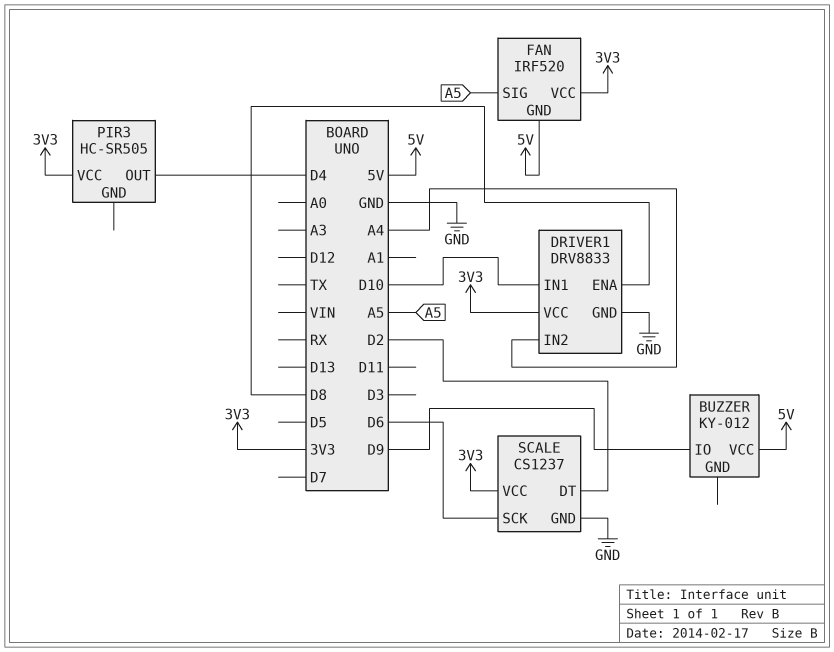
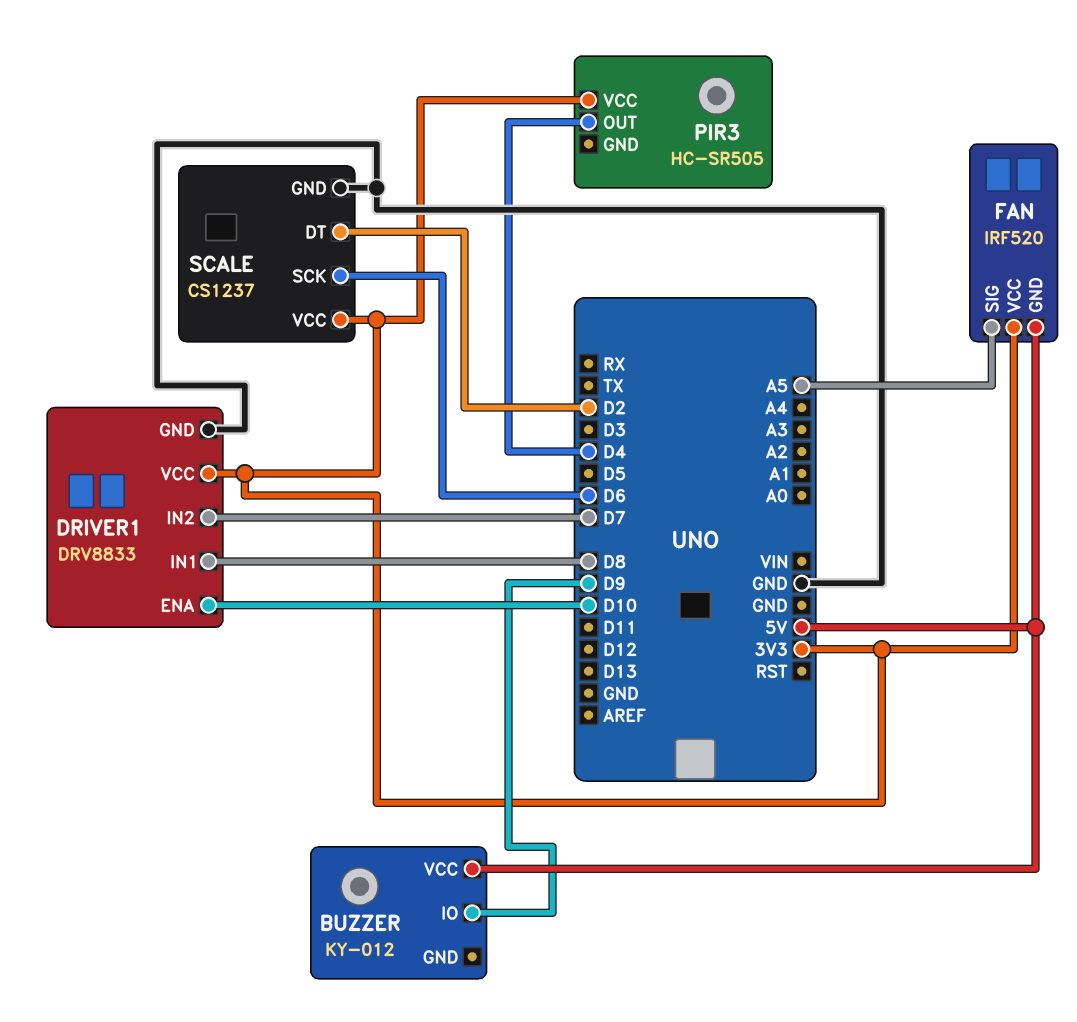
DRIVER1 pin ENA: D8 -> D10
DRIVER1 pin IN1: D10 -> D8
DRIVER1 pin IN2: A4 -> D7

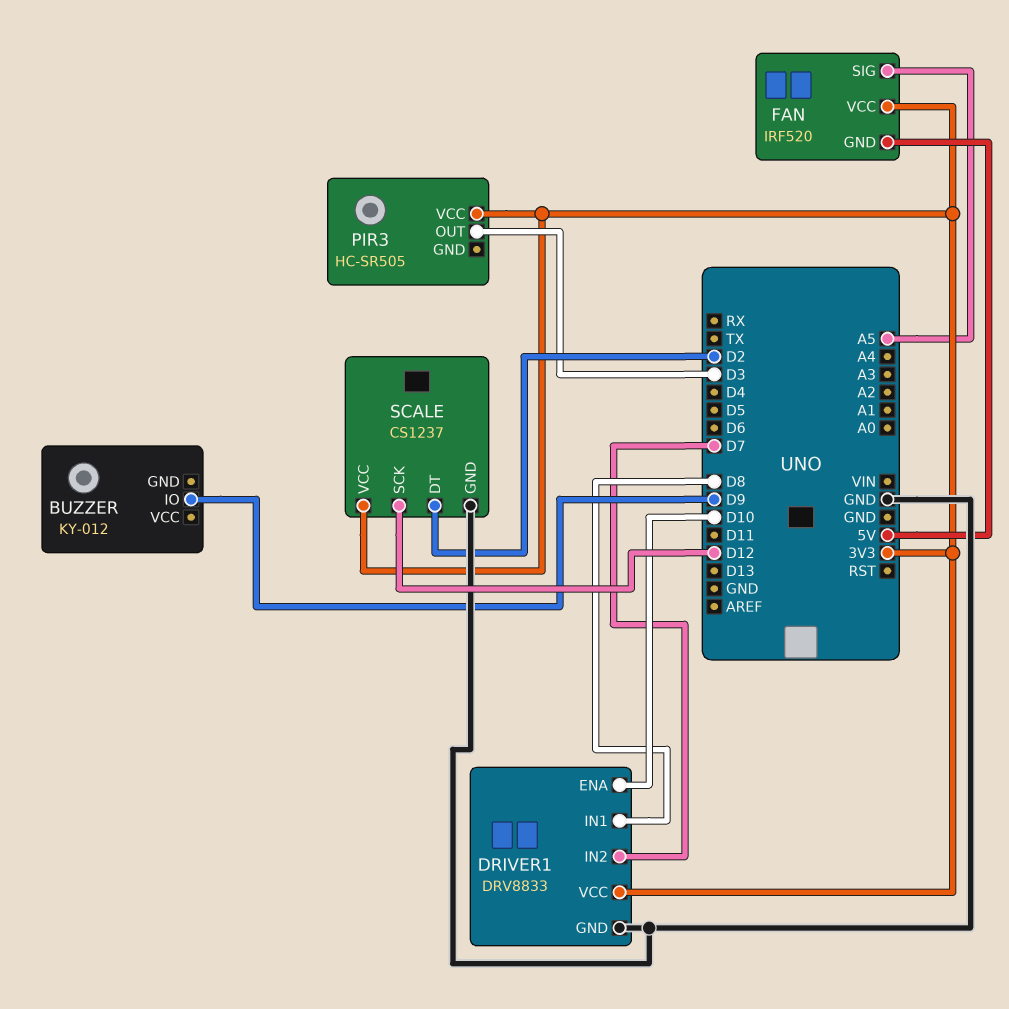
BUZZER pin VCC: 5V -> none
PIR3 pin OUT: D4 -> D3
SCALE pin SCK: D6 -> D12

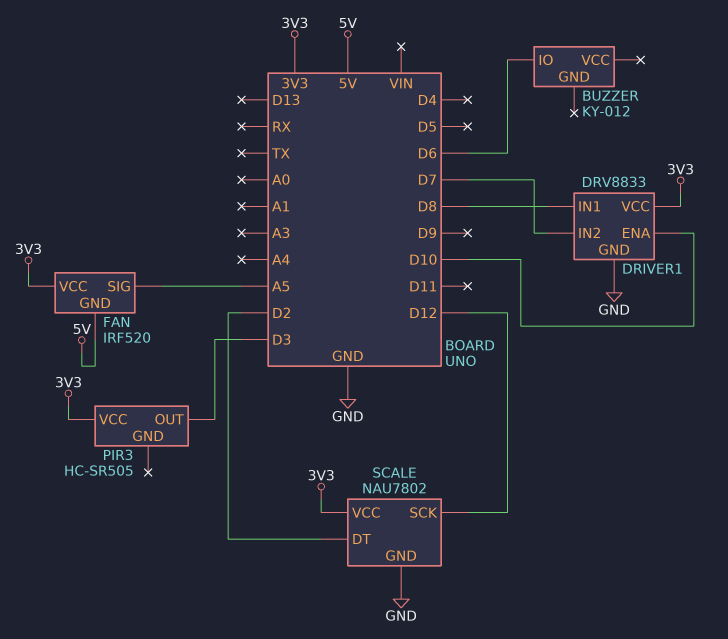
BUZZER pin IO: D9 -> D6
SCALE: CS1237 -> NAU7802

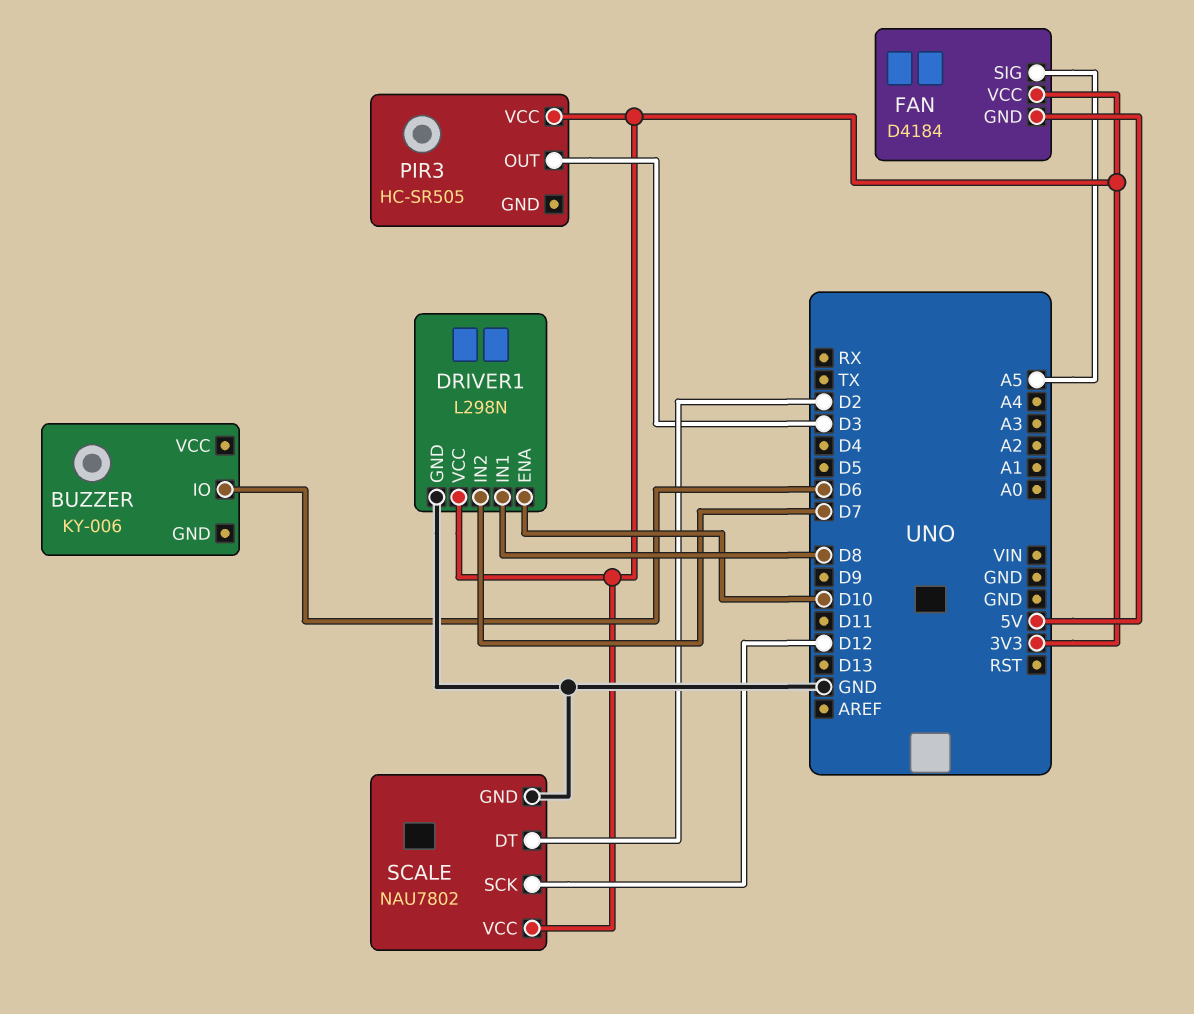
BUZZER: KY-012 -> KY-006
DRIVER1: DRV8833 -> L298N
FAN: IRF520 -> D4184

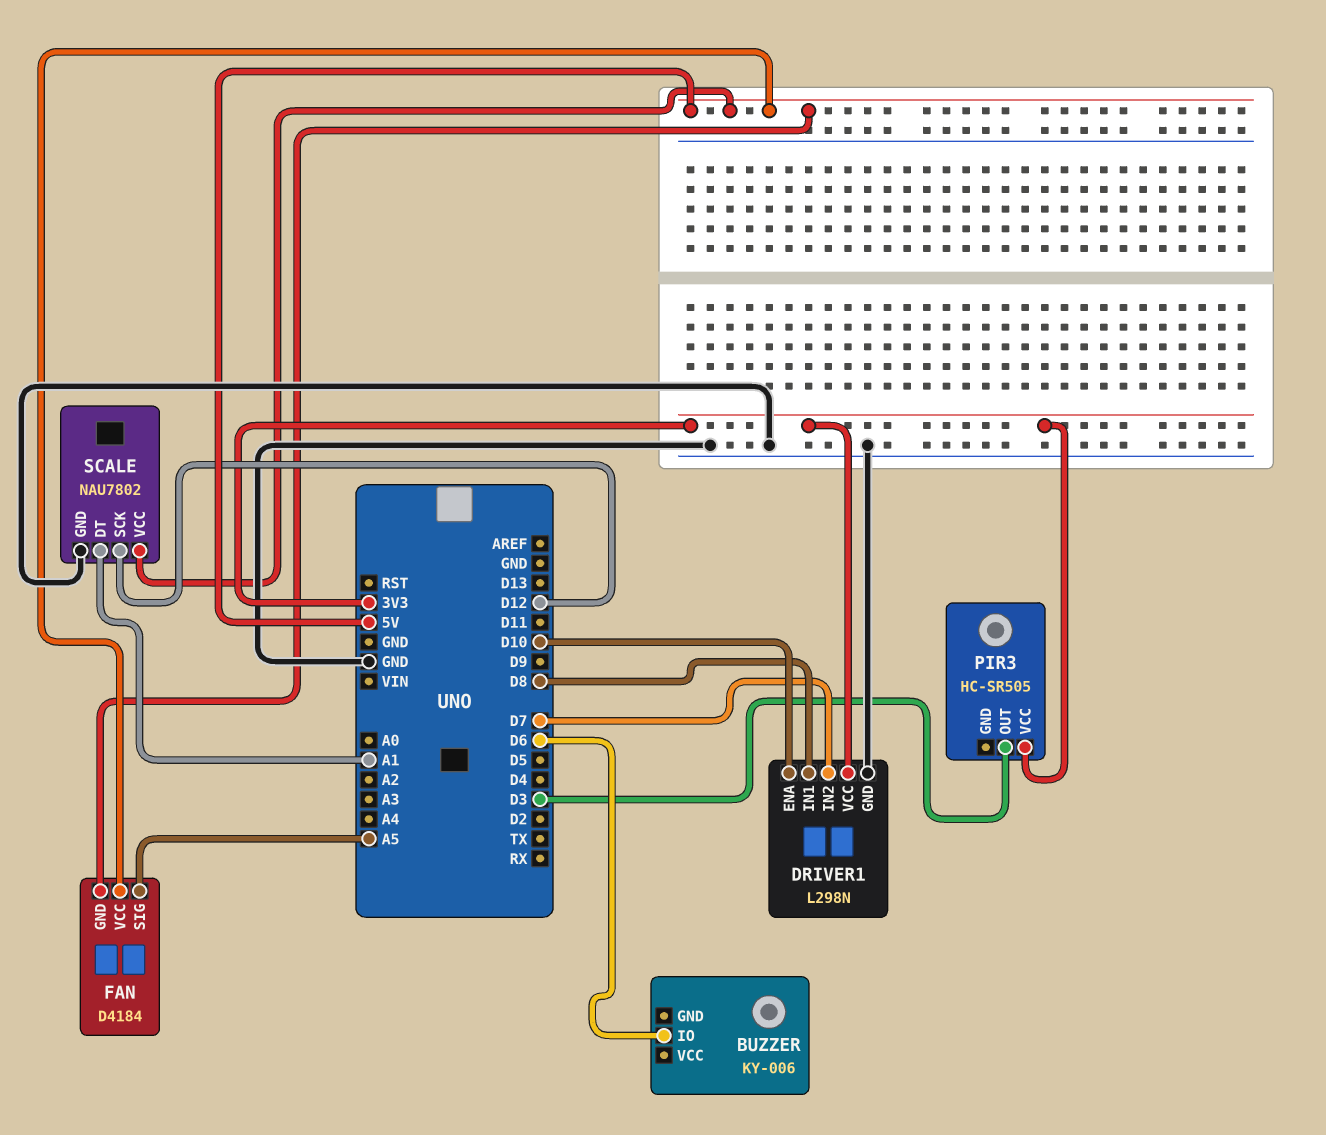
FAN pin VCC: 3V3 -> 5V
SCALE pin DT: D2 -> A1
SCALE pin VCC: 3V3 -> 5V

